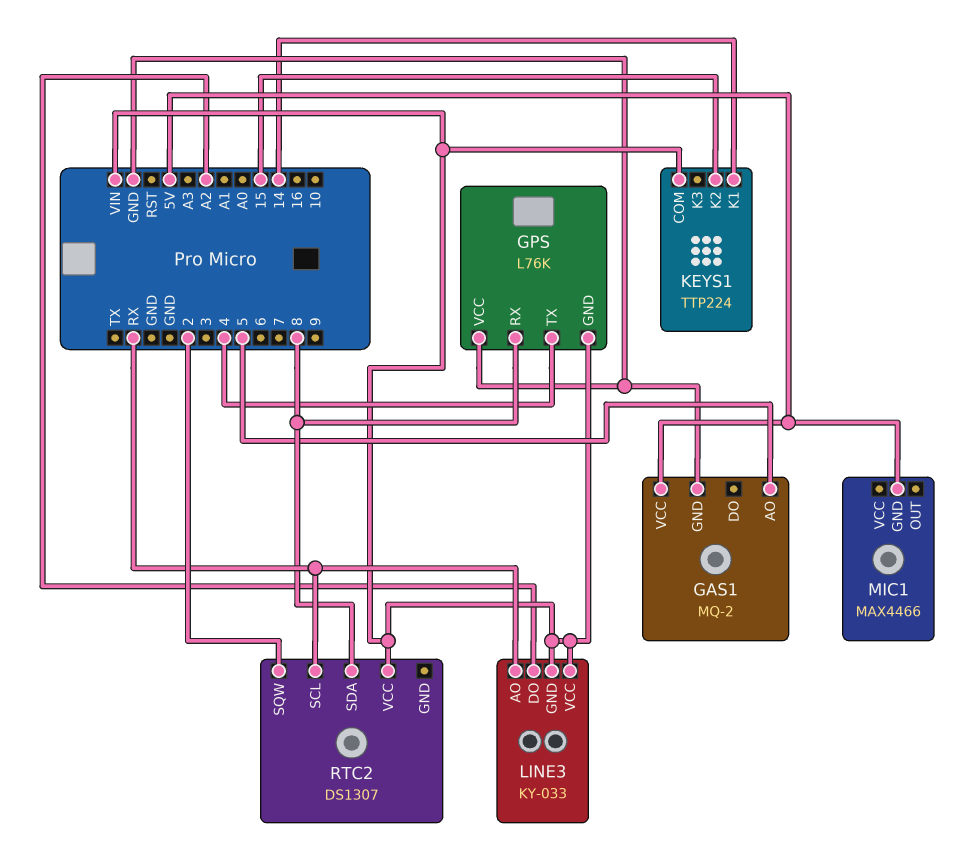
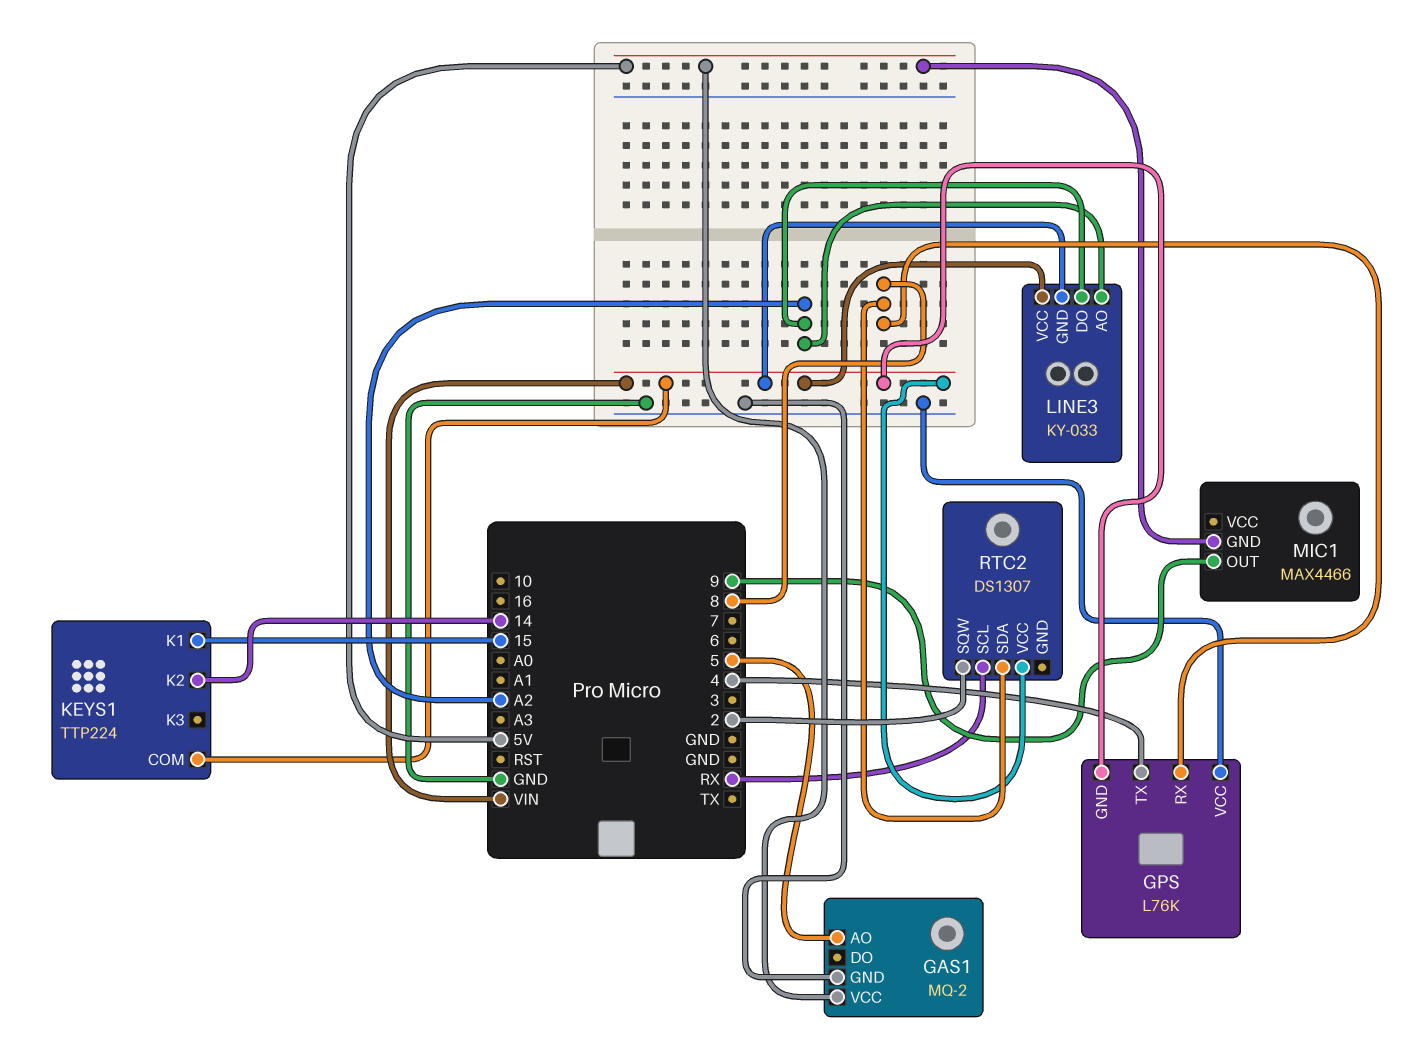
KEYS1 pin K1: 14 -> 15
KEYS1 pin K2: 15 -> 14
LINE3 pin AO: RX -> A2
MIC1 pin OUT: none -> 9

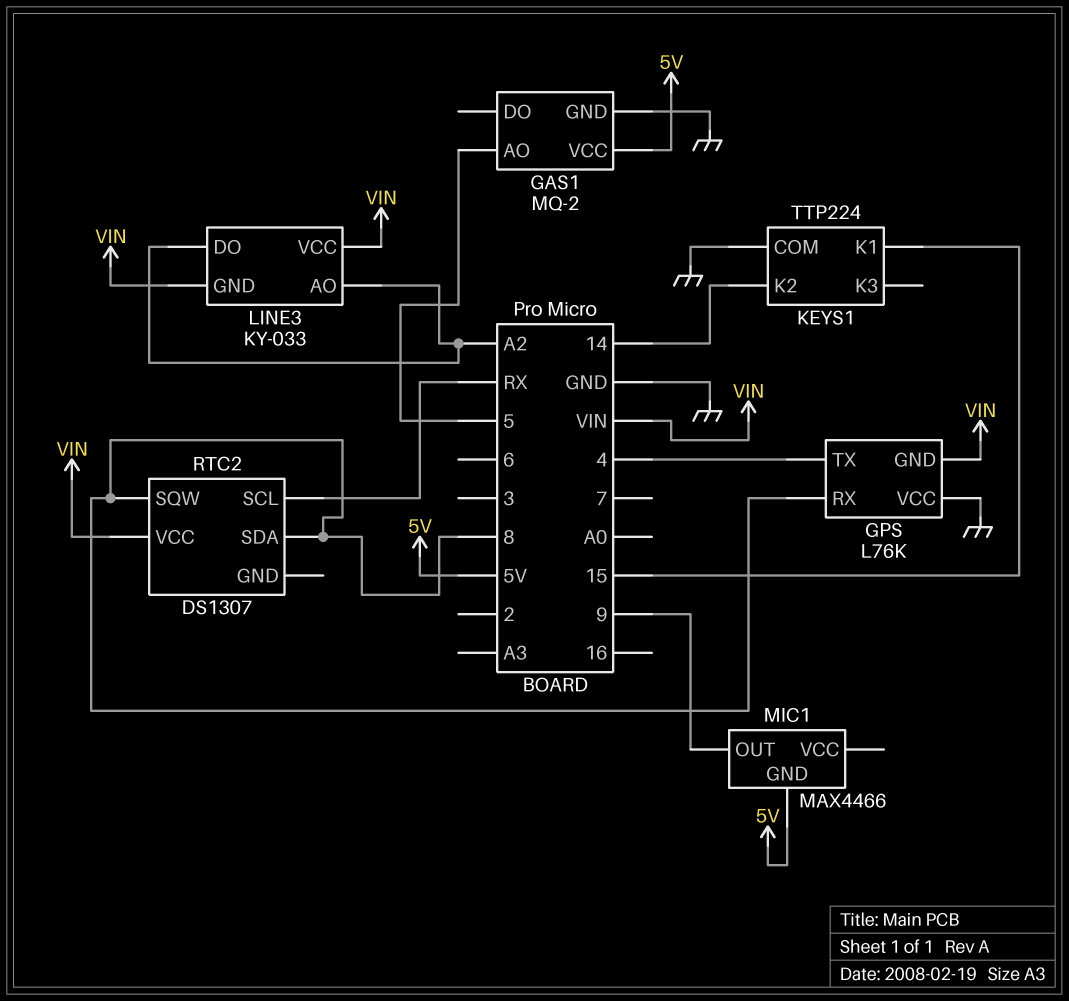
KEYS1 pin COM: VIN -> GND
RTC2 pin SQW: 2 -> 8

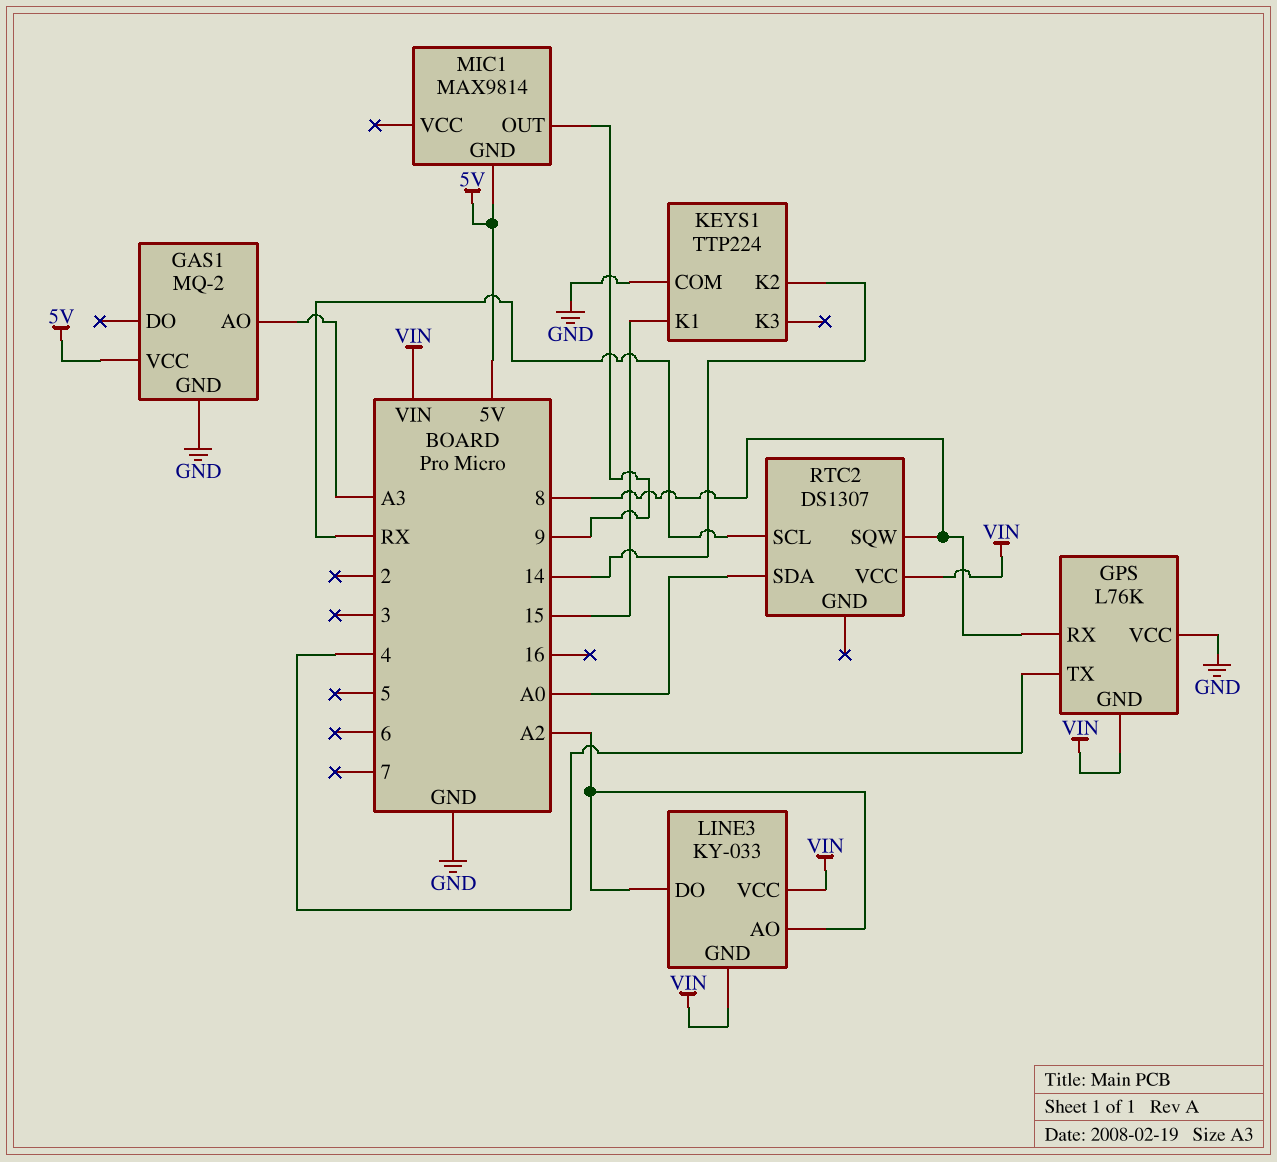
GAS1 pin AO: 5 -> A3
MIC1: MAX4466 -> MAX9814
RTC2 pin SDA: 8 -> A0

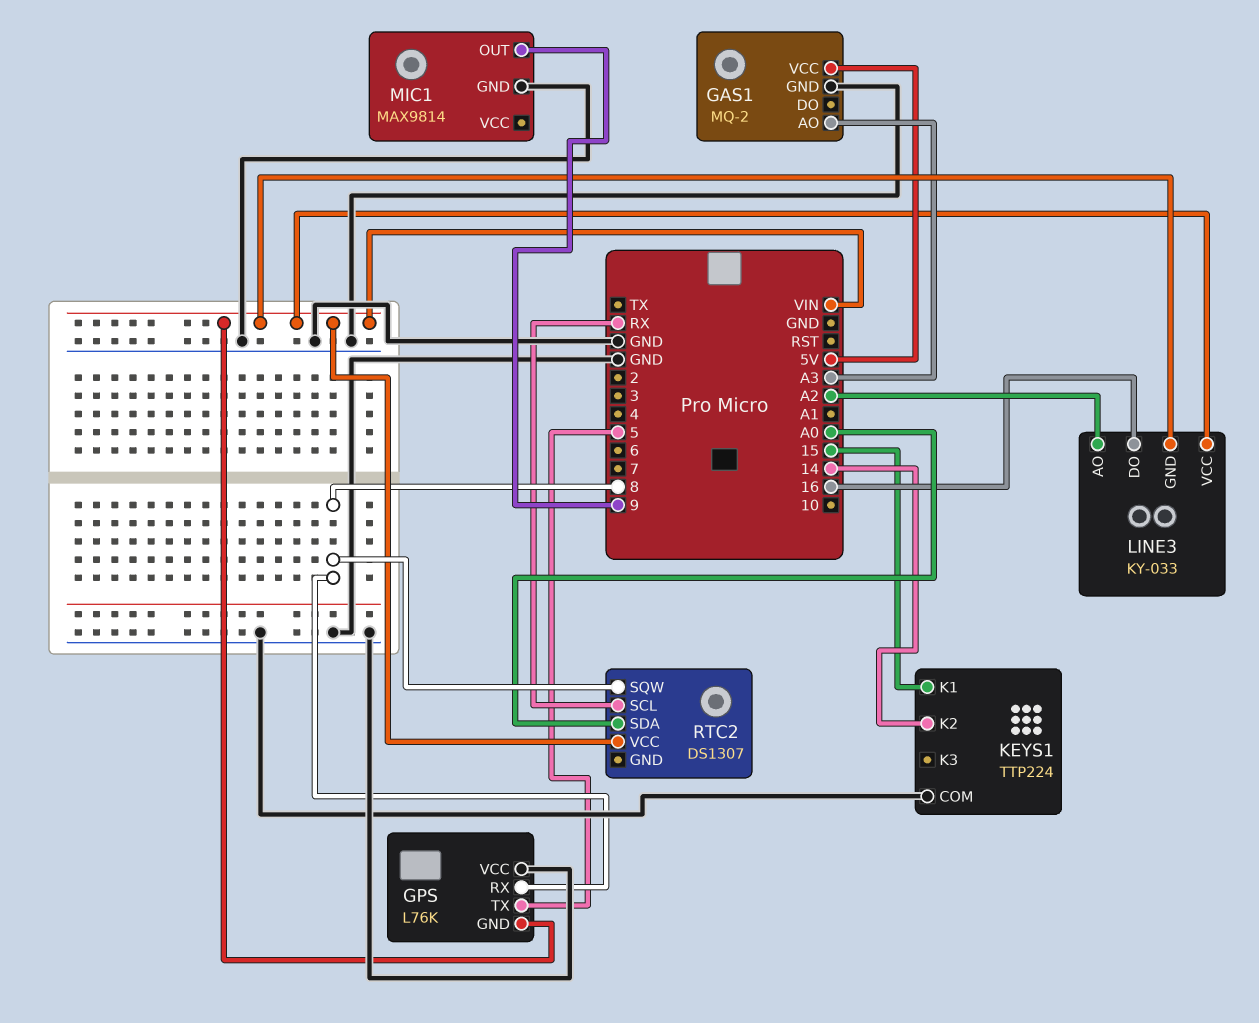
GPS pin TX: 4 -> 5
LINE3 pin DO: A2 -> 16
MIC1 pin GND: 5V -> GND

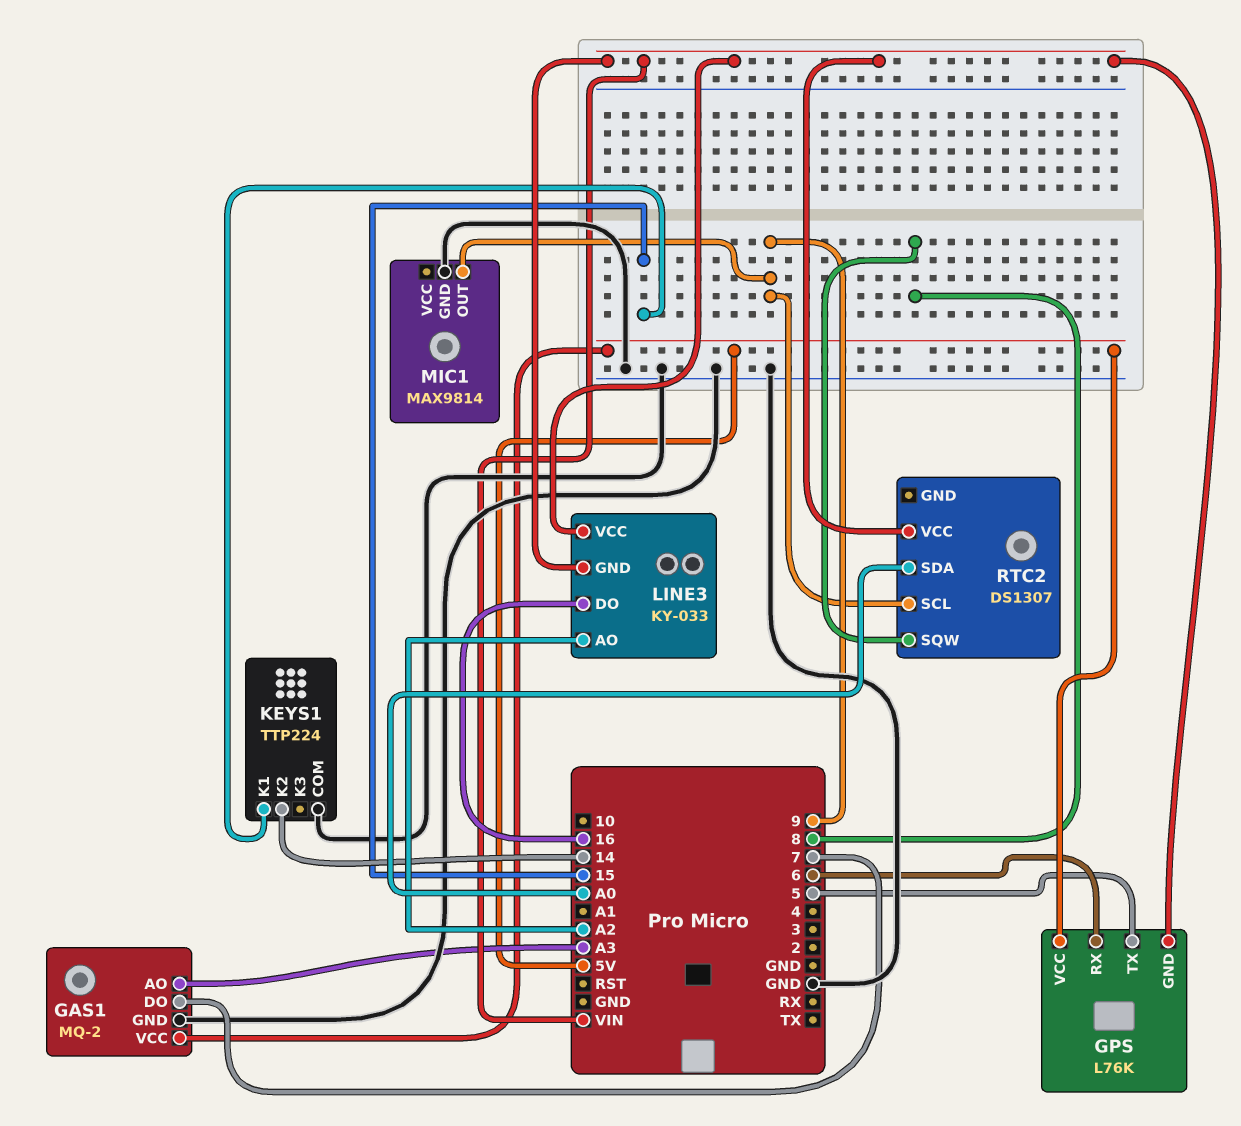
GAS1 pin DO: none -> 7
GPS pin RX: 8 -> 6
GPS pin VCC: GND -> 5V
RTC2 pin SCL: RX -> 9

